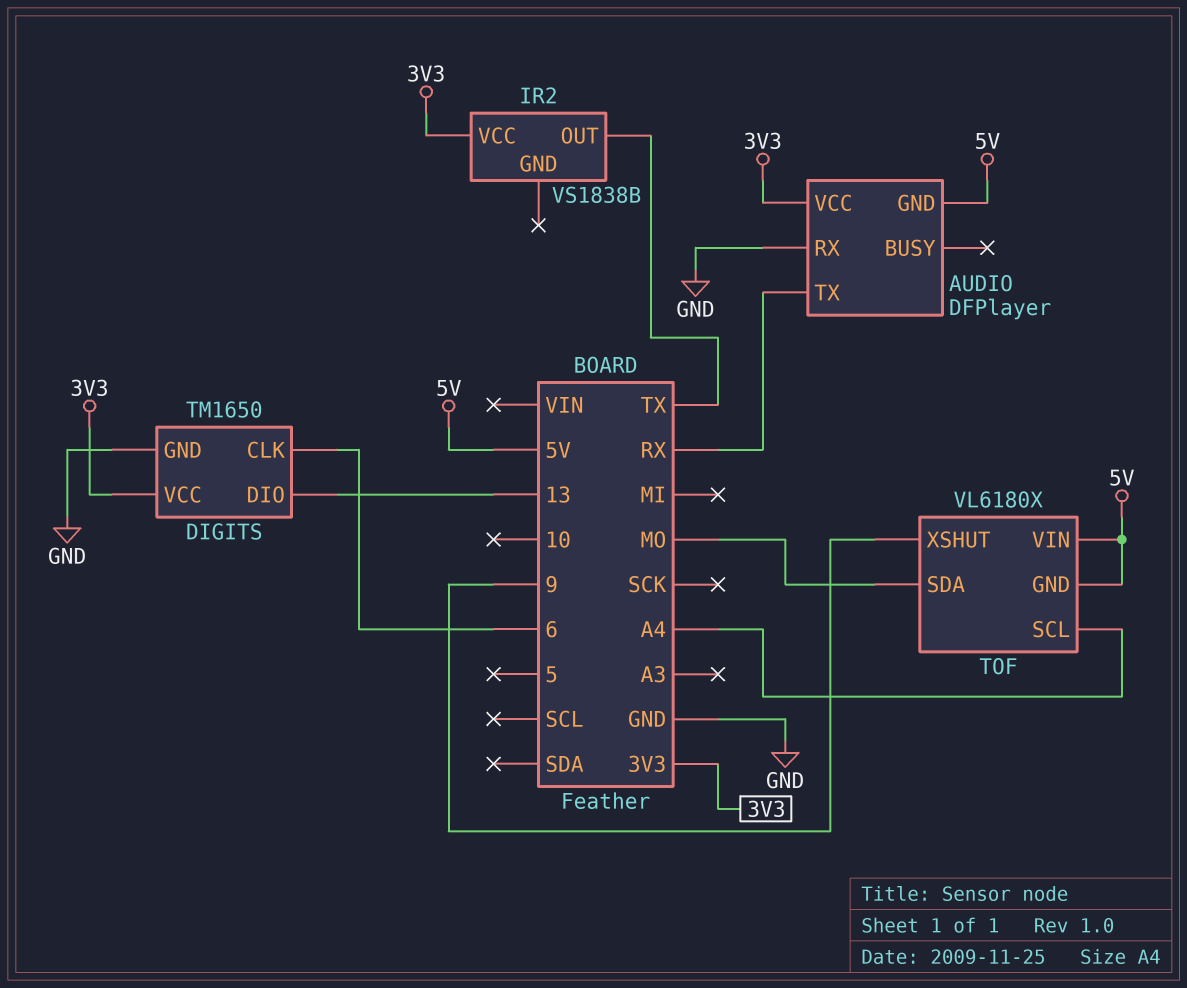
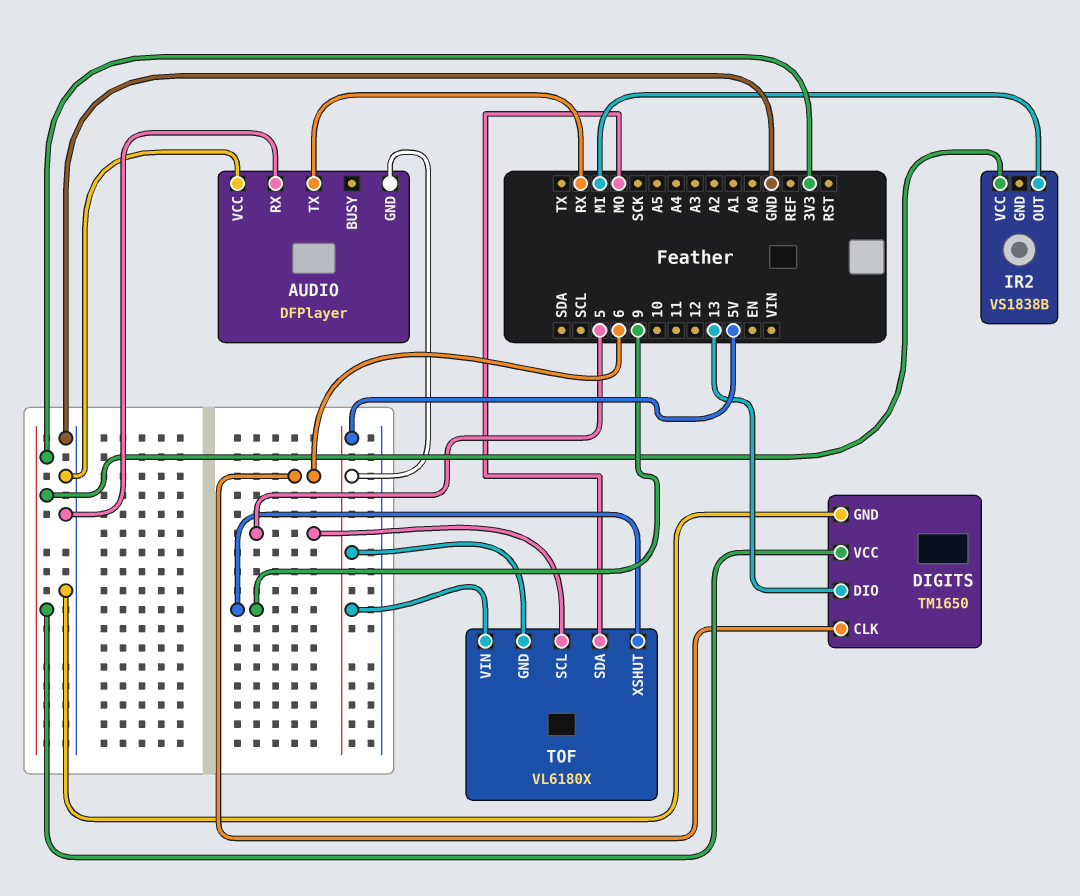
AUDIO pin VCC: 3V3 -> GND
IR2 pin OUT: TX -> MI
TOF pin SCL: A4 -> 5

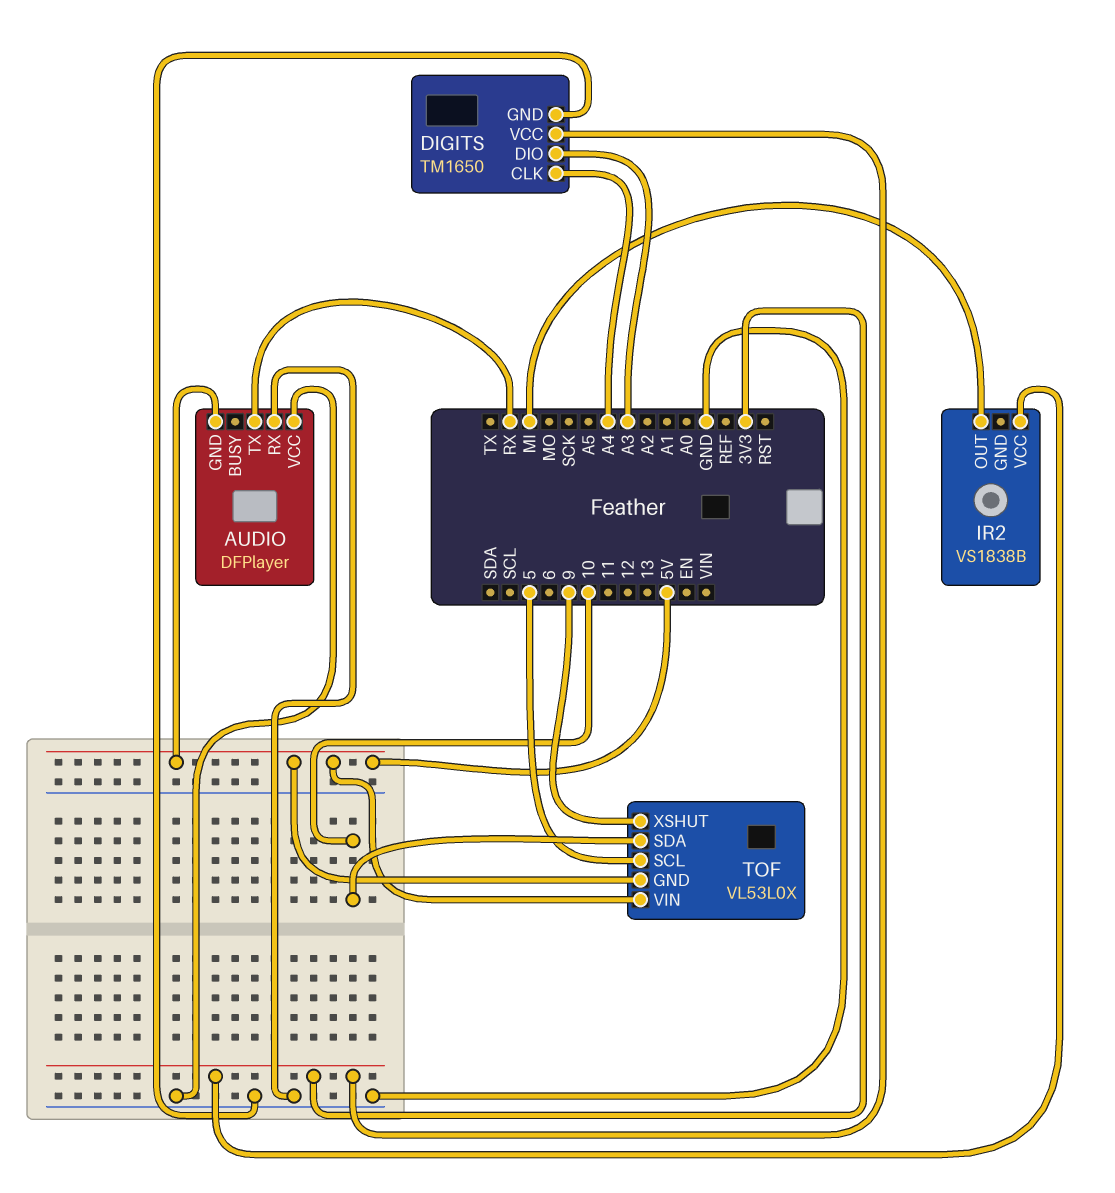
DIGITS pin CLK: 6 -> A4
DIGITS pin DIO: 13 -> A3
TOF: VL6180X -> VL53L0X
TOF pin SDA: MO -> 10

